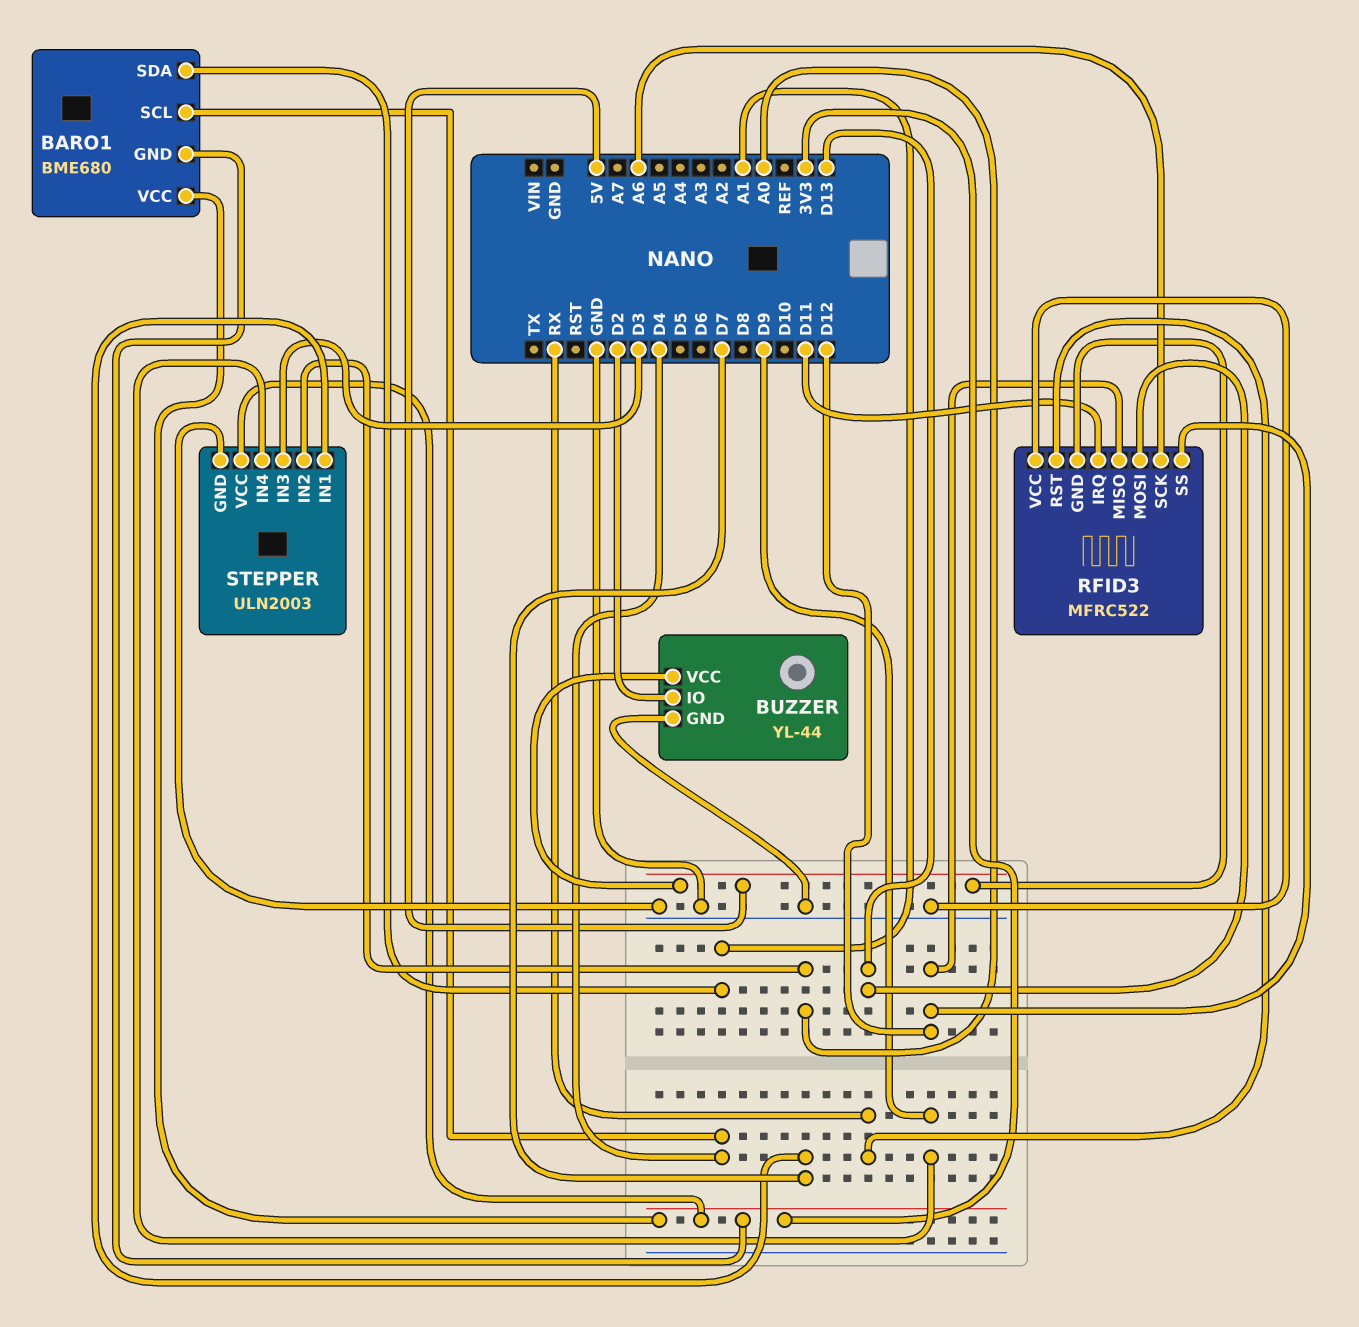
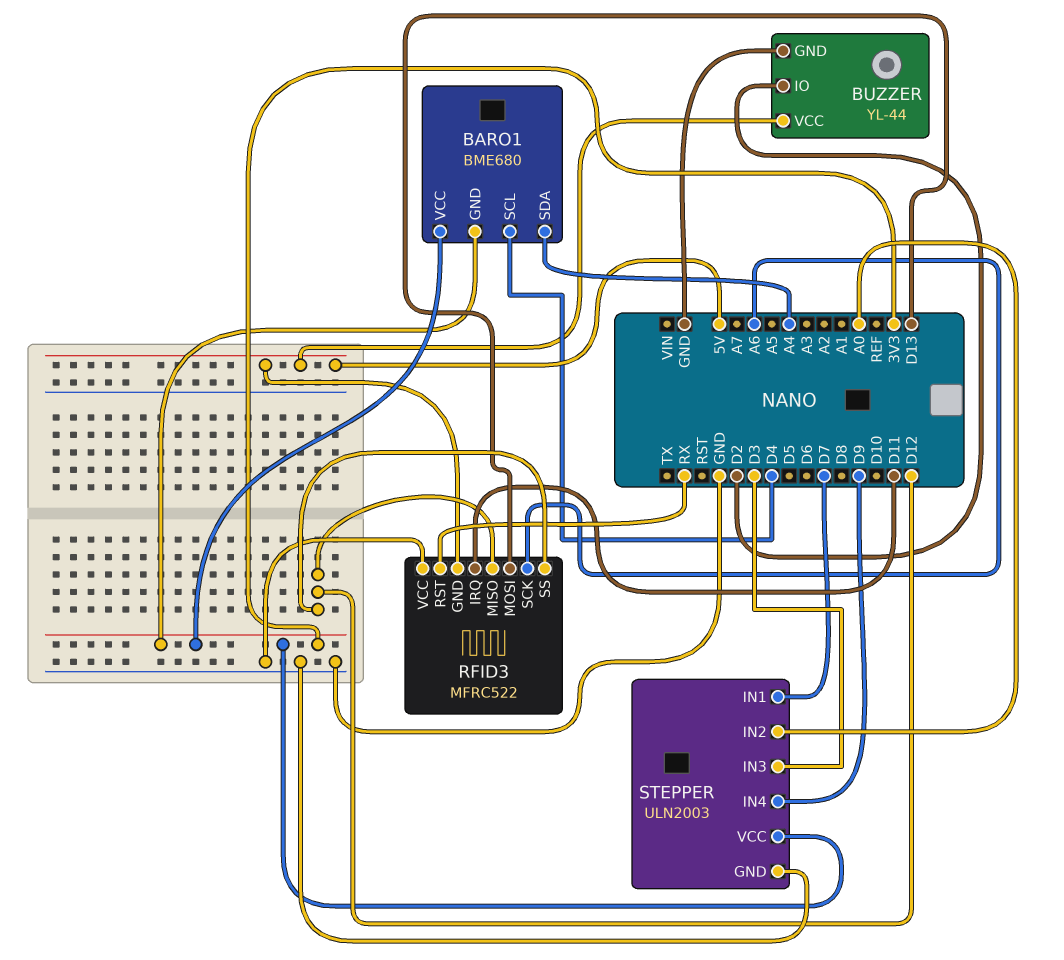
BARO1 pin SDA: A1 -> A4

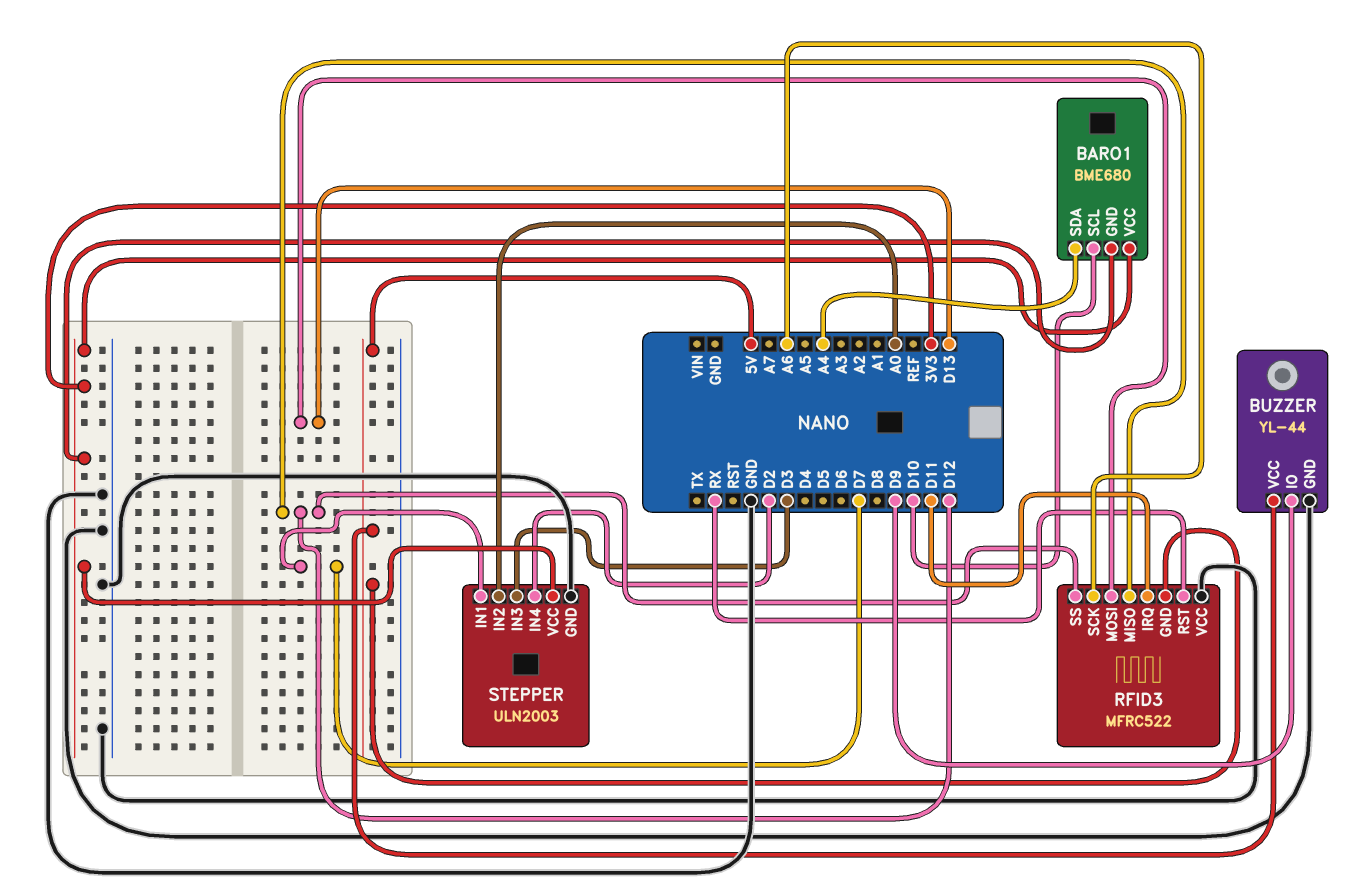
BARO1 pin SCL: D4 -> D10
BUZZER pin IO: D2 -> D9
STEPPER pin IN4: D9 -> D2

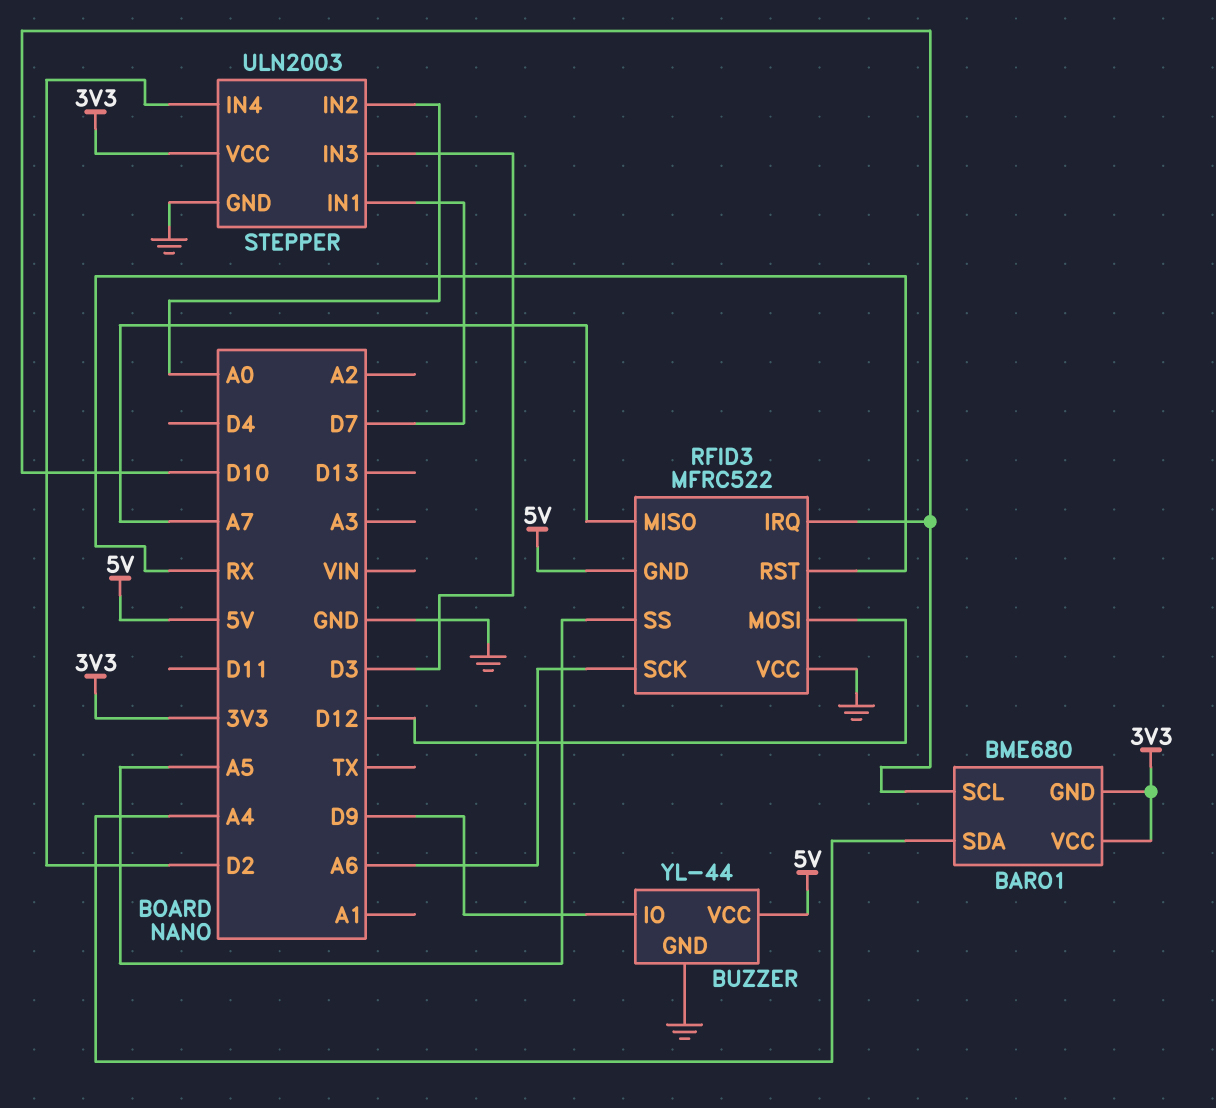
RFID3 pin IRQ: D11 -> D10
RFID3 pin MISO: D12 -> A7
RFID3 pin MOSI: D13 -> D12
RFID3 pin SS: D12 -> A5

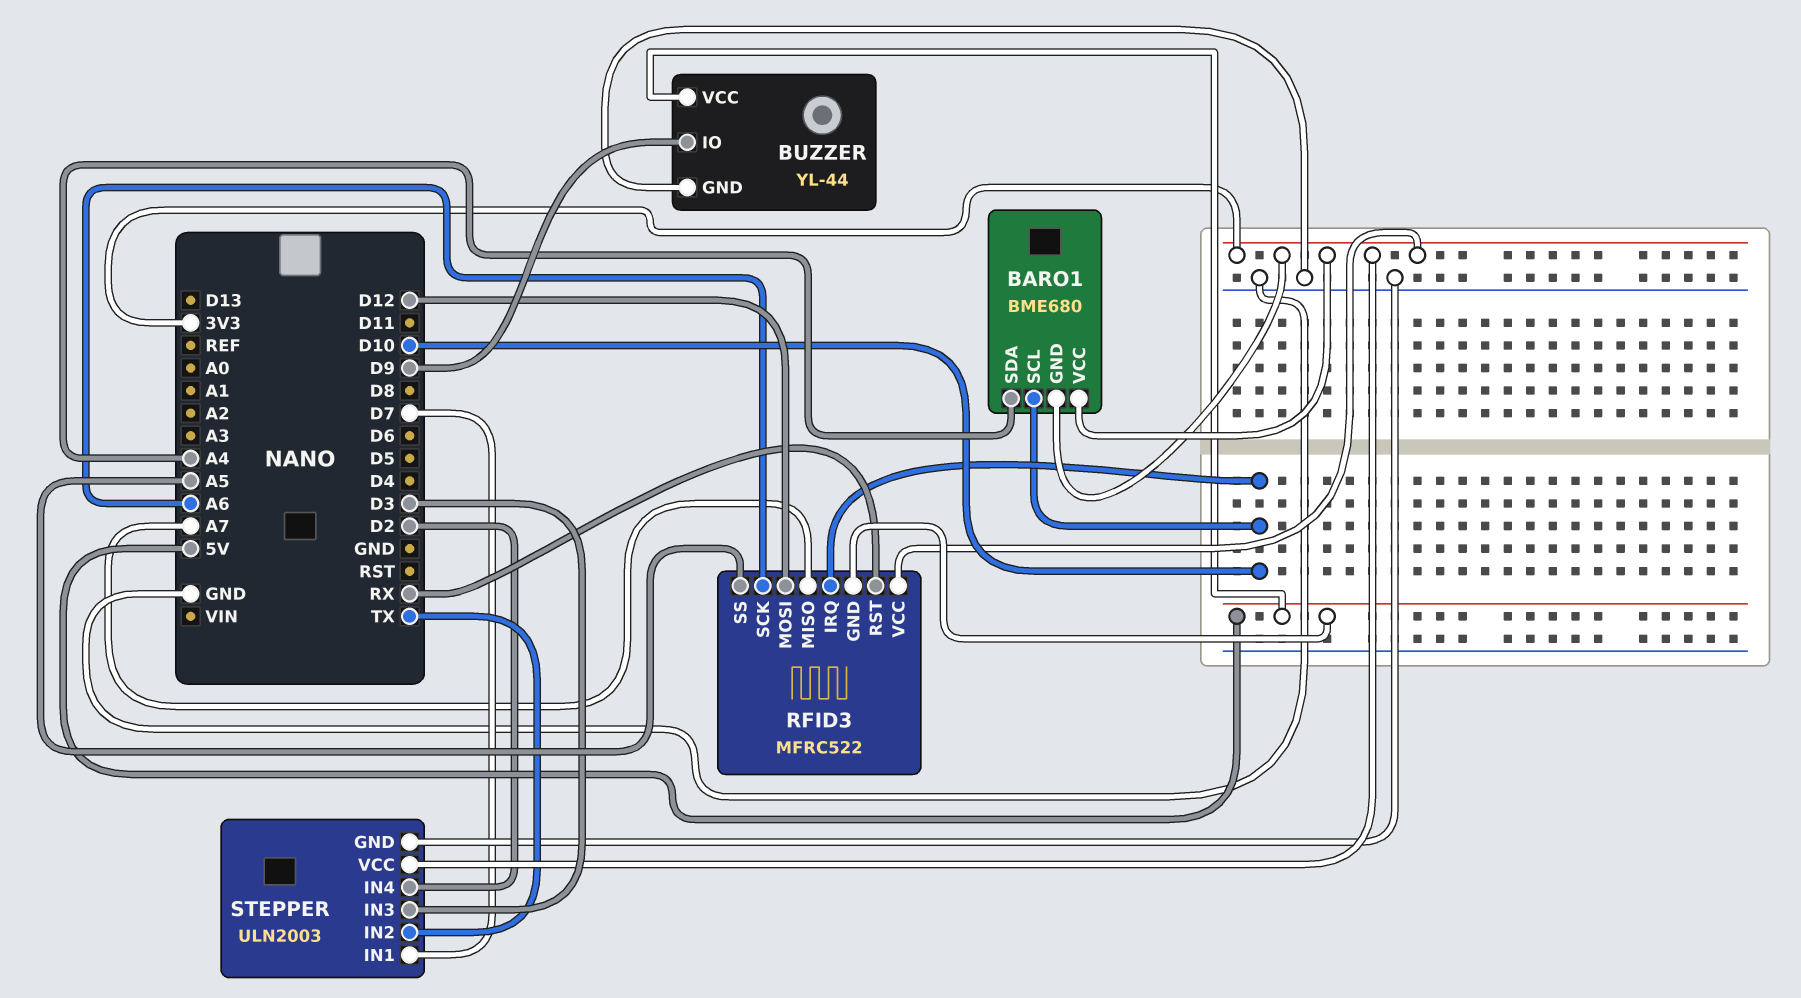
RFID3 pin VCC: GND -> 3V3
STEPPER pin IN2: A0 -> TX

